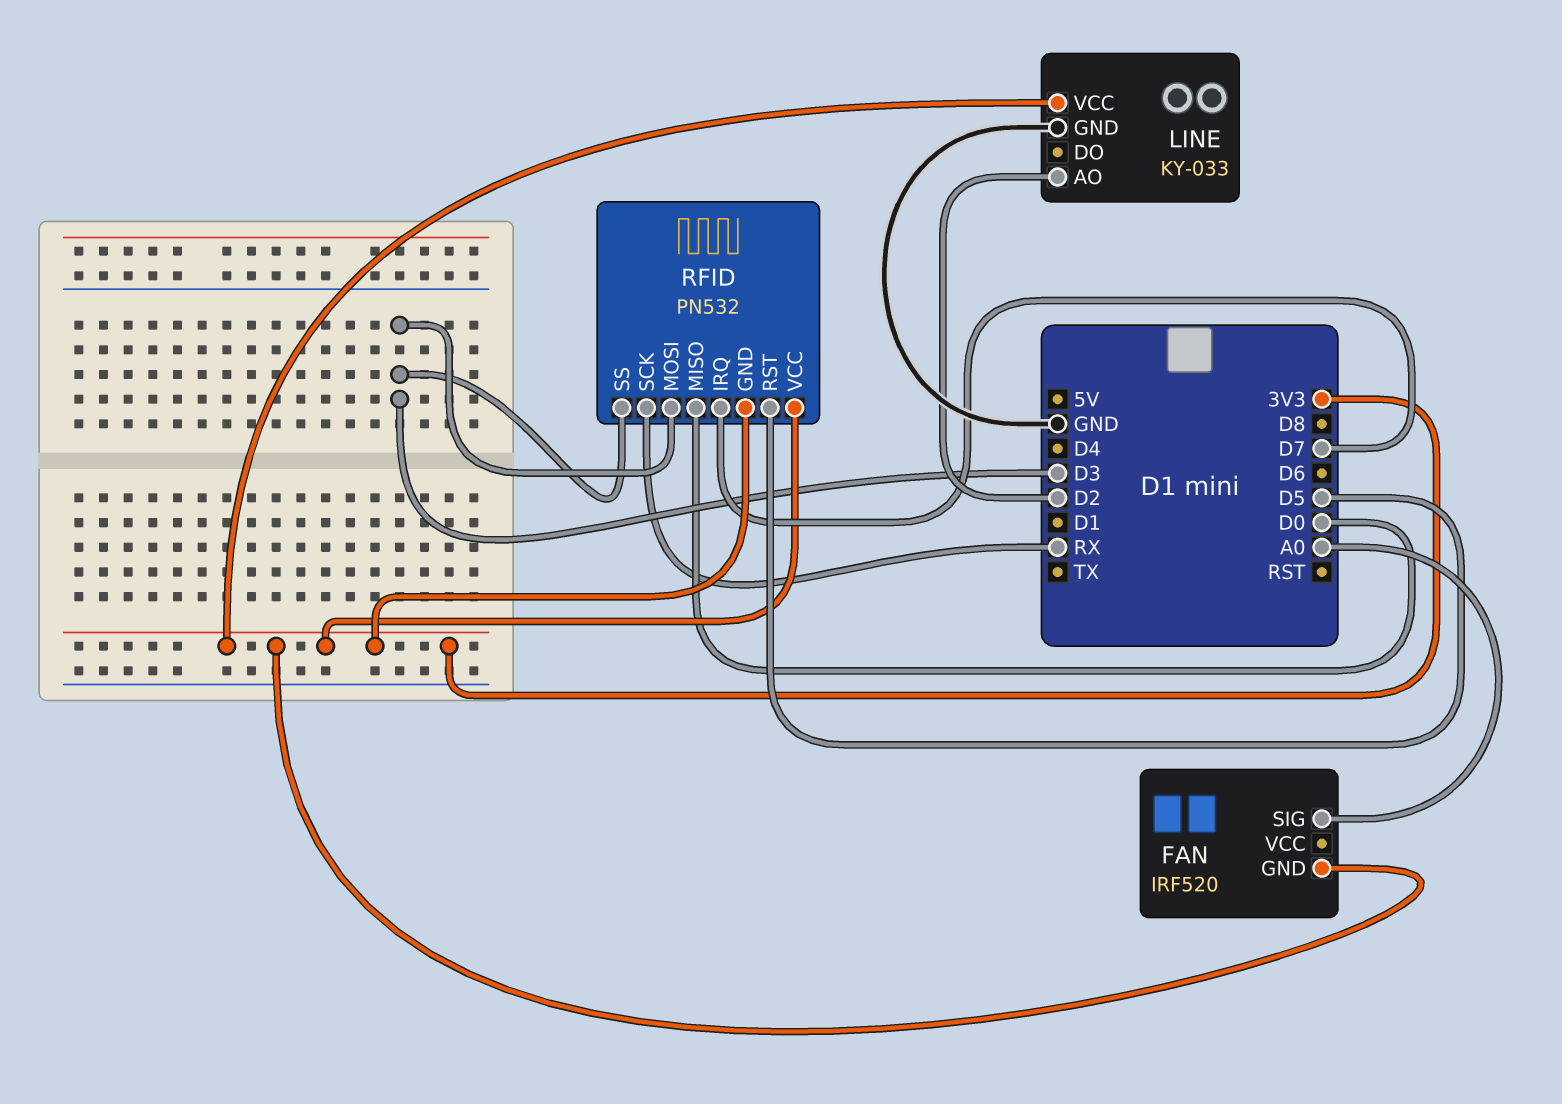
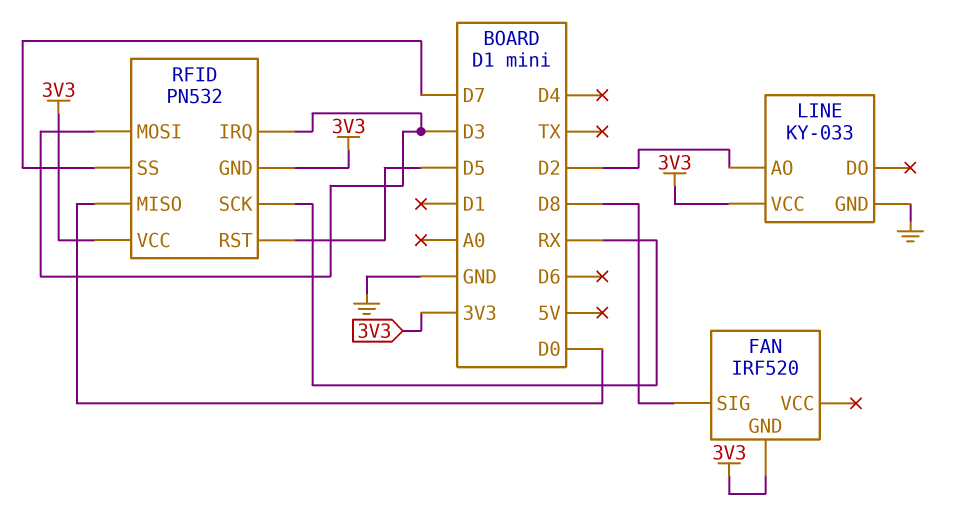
FAN pin SIG: A0 -> D8
RFID pin IRQ: D7 -> D3
RFID pin SS: D3 -> D7

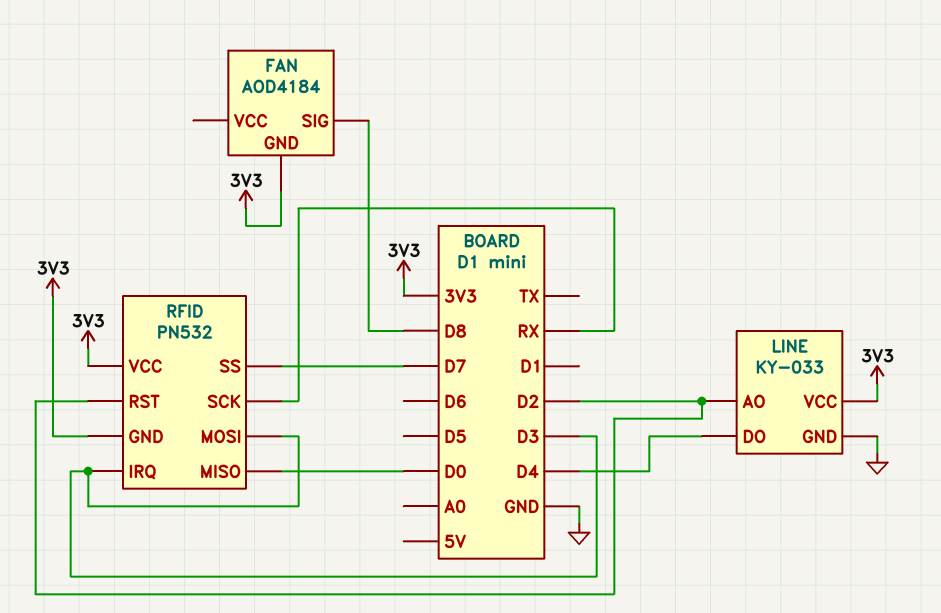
FAN: IRF520 -> AOD4184
LINE pin DO: none -> D4
RFID pin RST: D5 -> D2

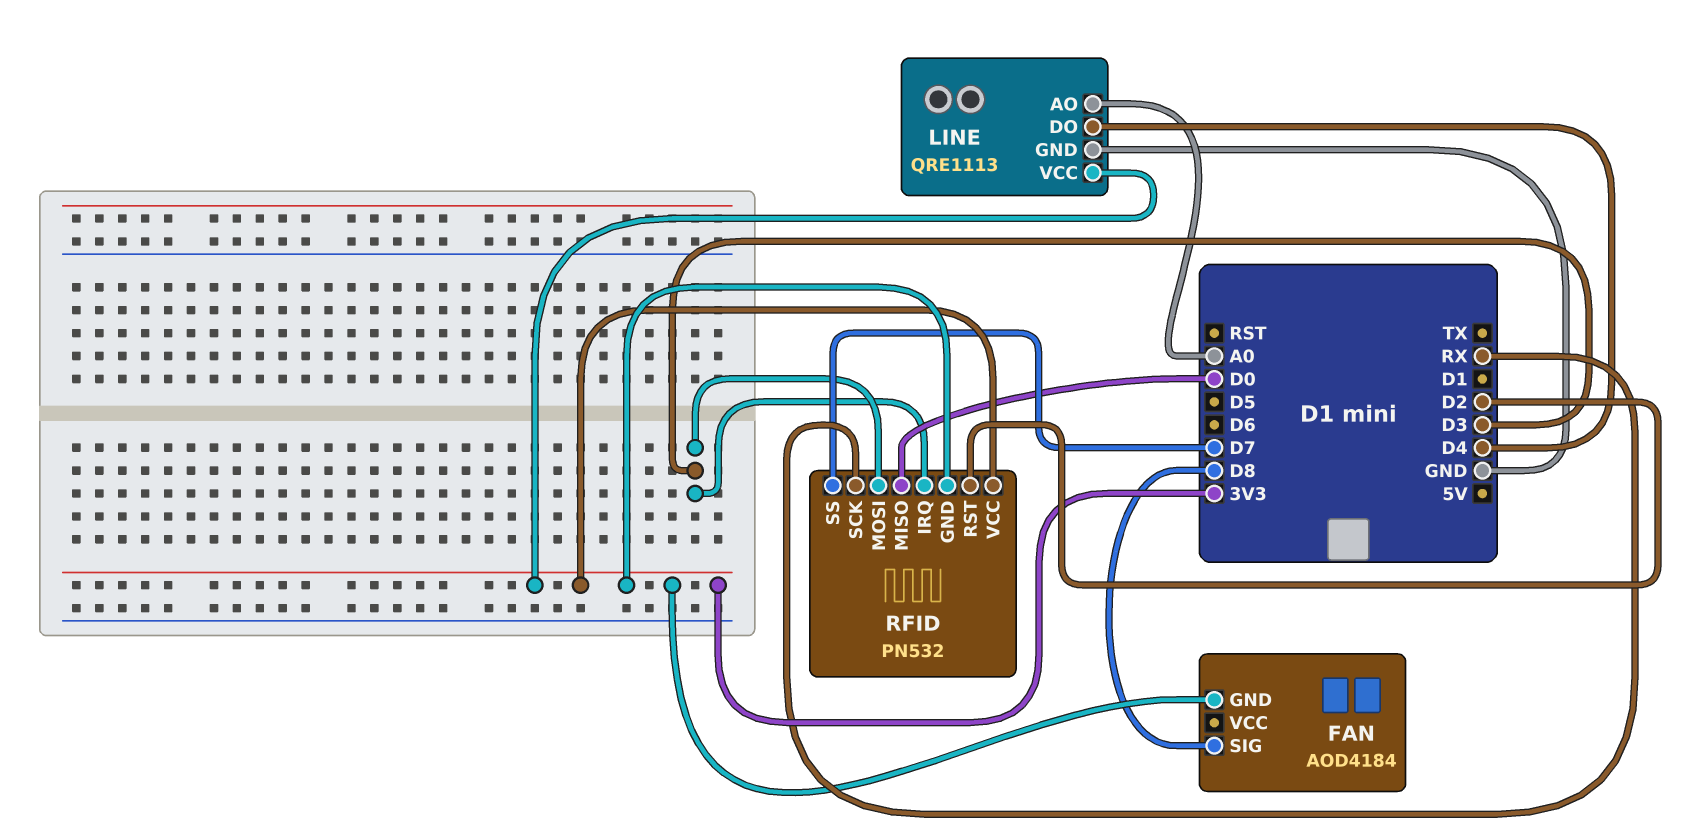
LINE: KY-033 -> QRE1113
LINE pin AO: D2 -> A0

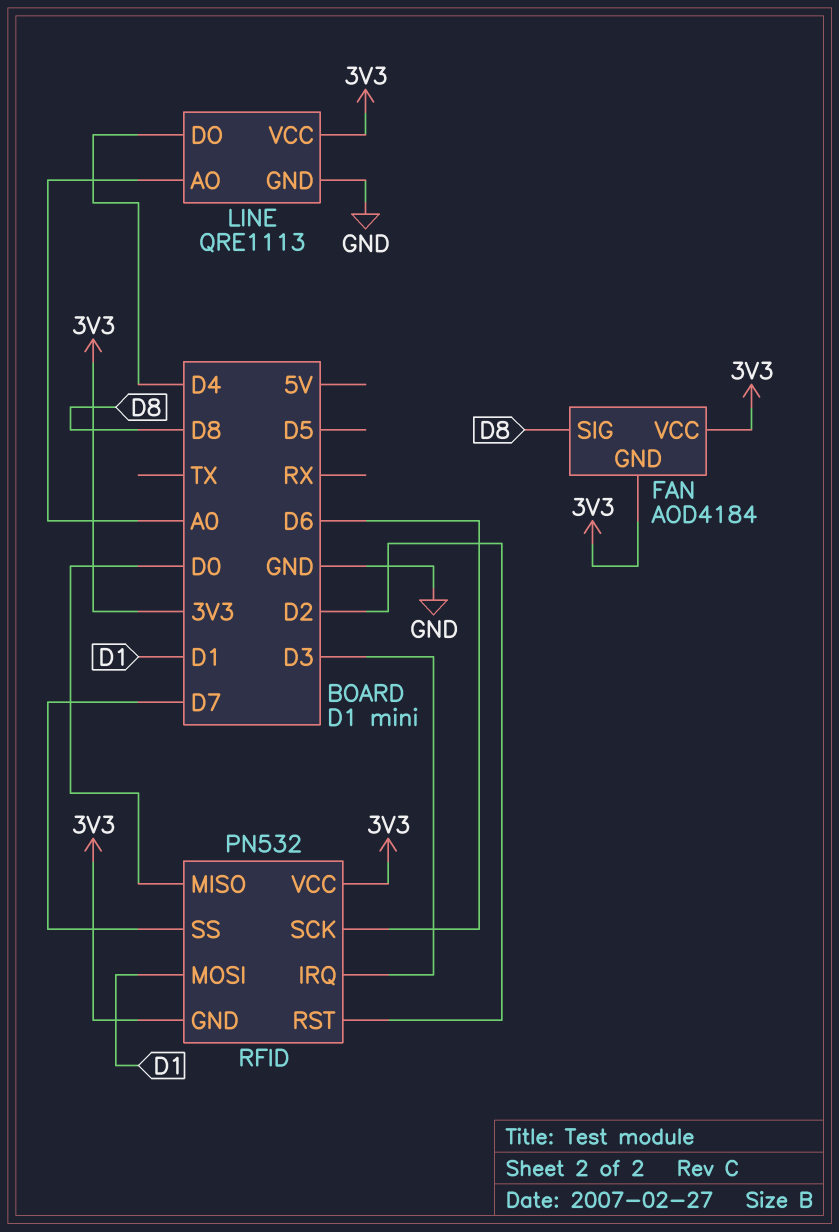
FAN pin VCC: none -> 3V3
RFID pin MOSI: D3 -> D1
RFID pin SCK: RX -> D6

